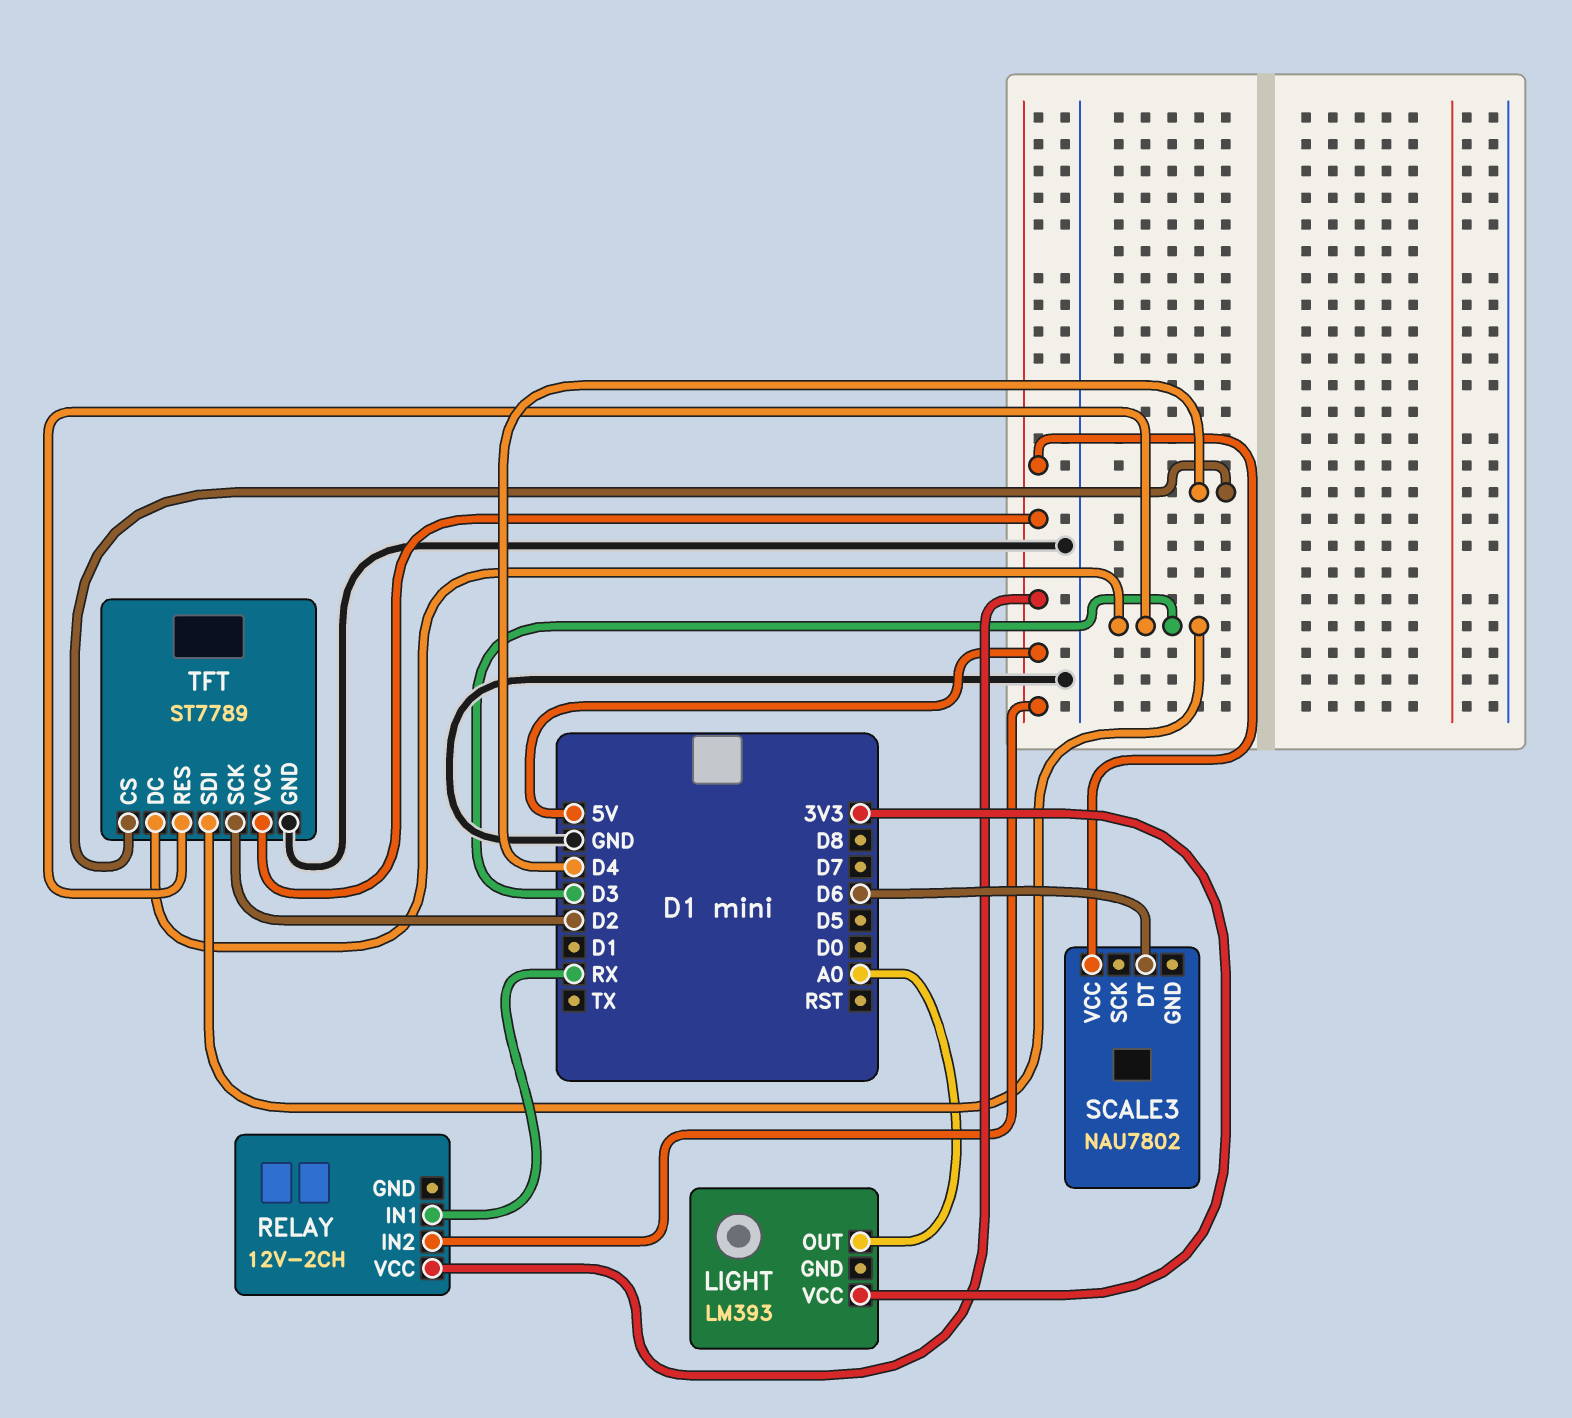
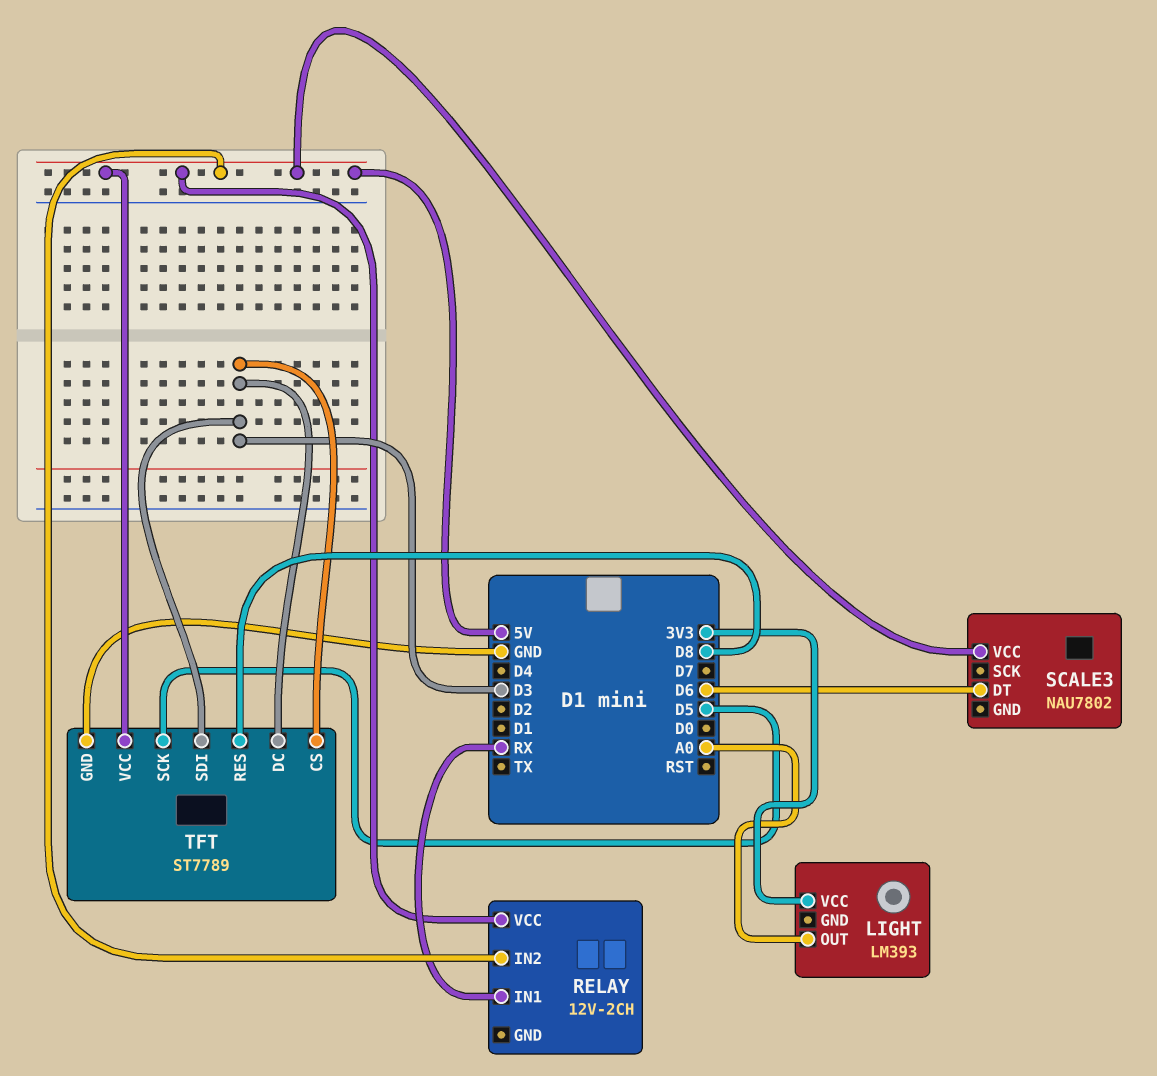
TFT pin CS: D4 -> D3
TFT pin RES: D3 -> D8
TFT pin SCK: D2 -> D5

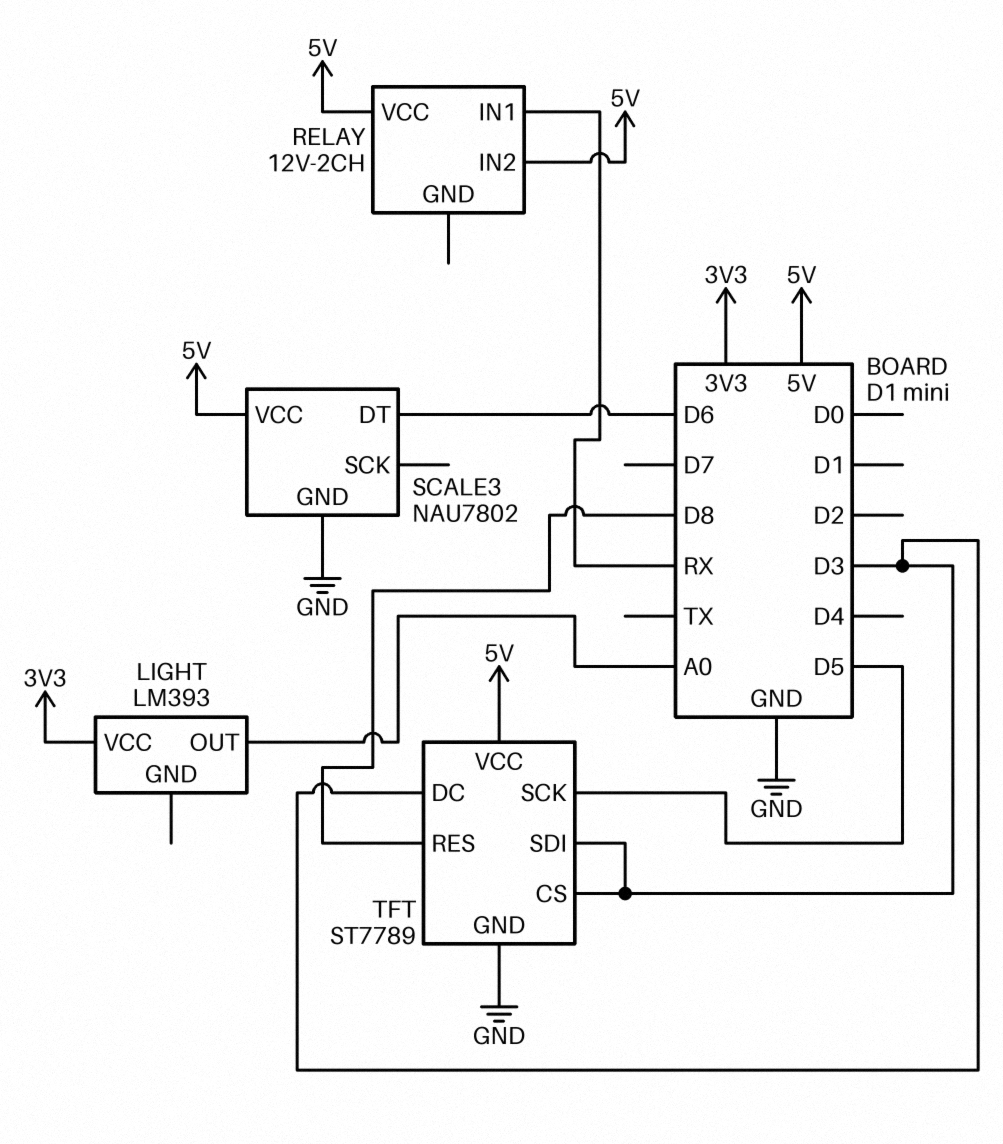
SCALE3 pin GND: none -> GND

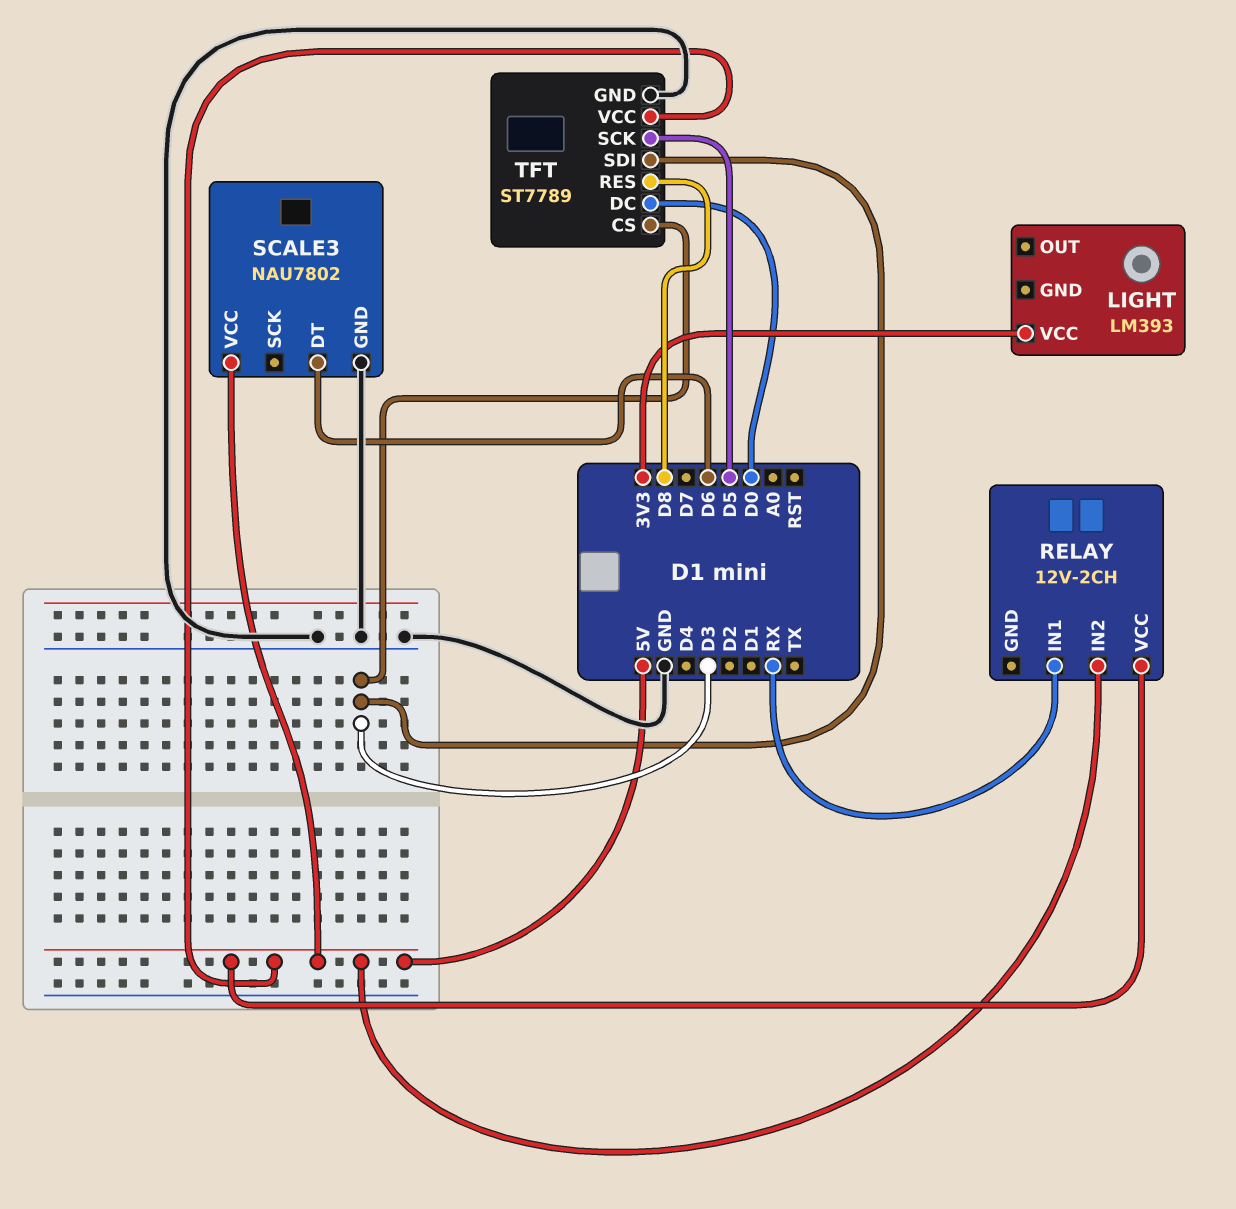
LIGHT pin OUT: A0 -> none
TFT pin DC: D3 -> D0

